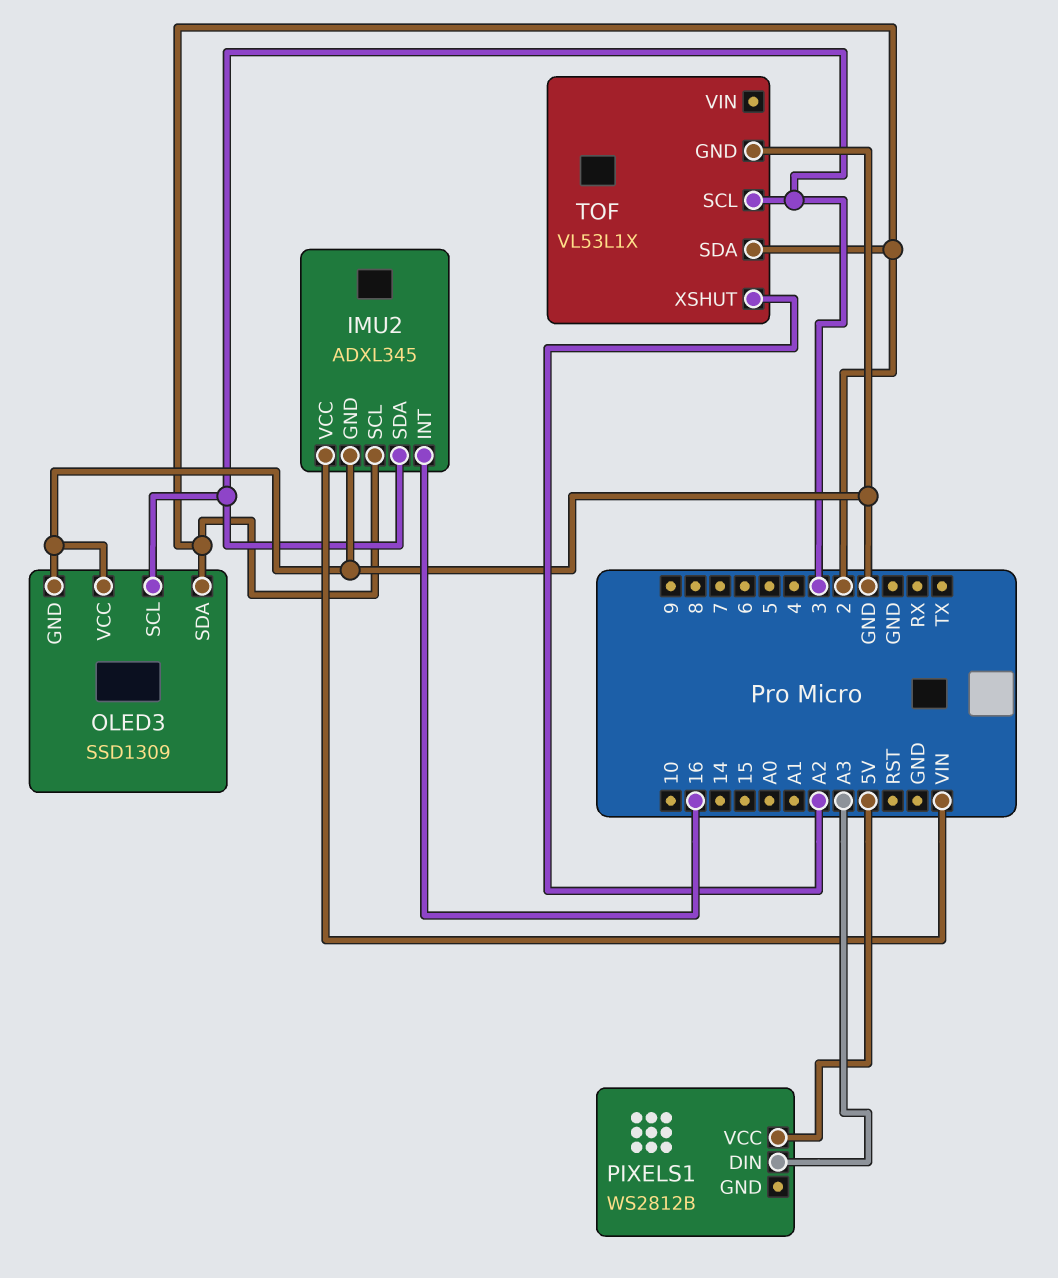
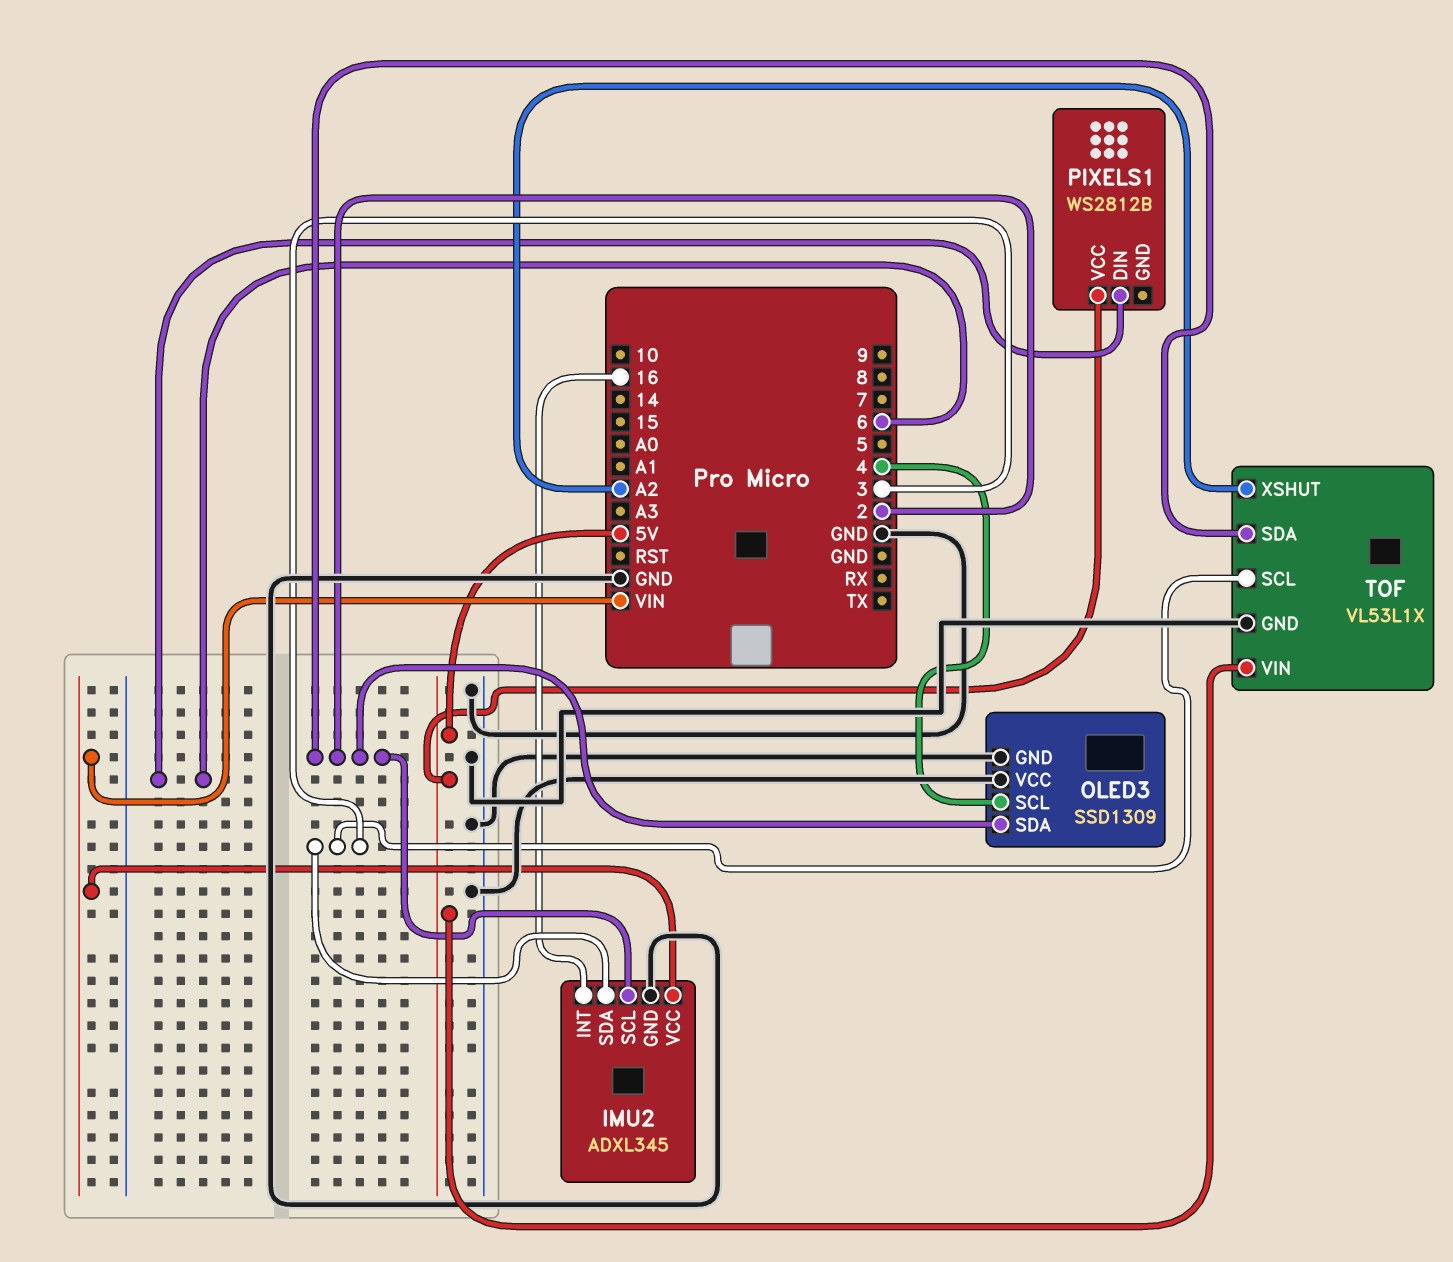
OLED3 pin SCL: 3 -> 4
PIXELS1 pin DIN: A3 -> 6
TOF pin VIN: none -> 5V

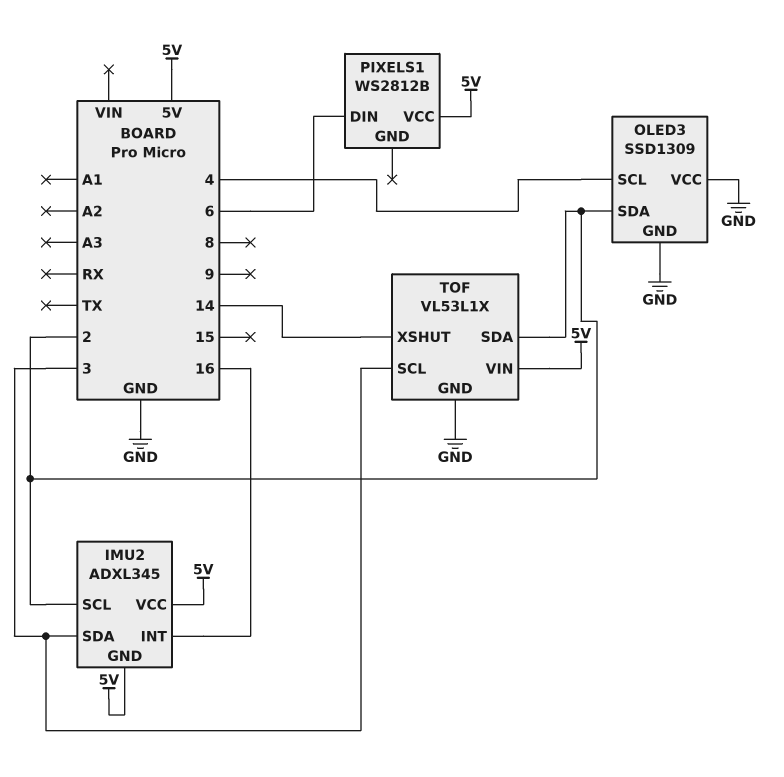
IMU2 pin GND: GND -> 5V
IMU2 pin VCC: VIN -> 5V
TOF pin XSHUT: A2 -> 14

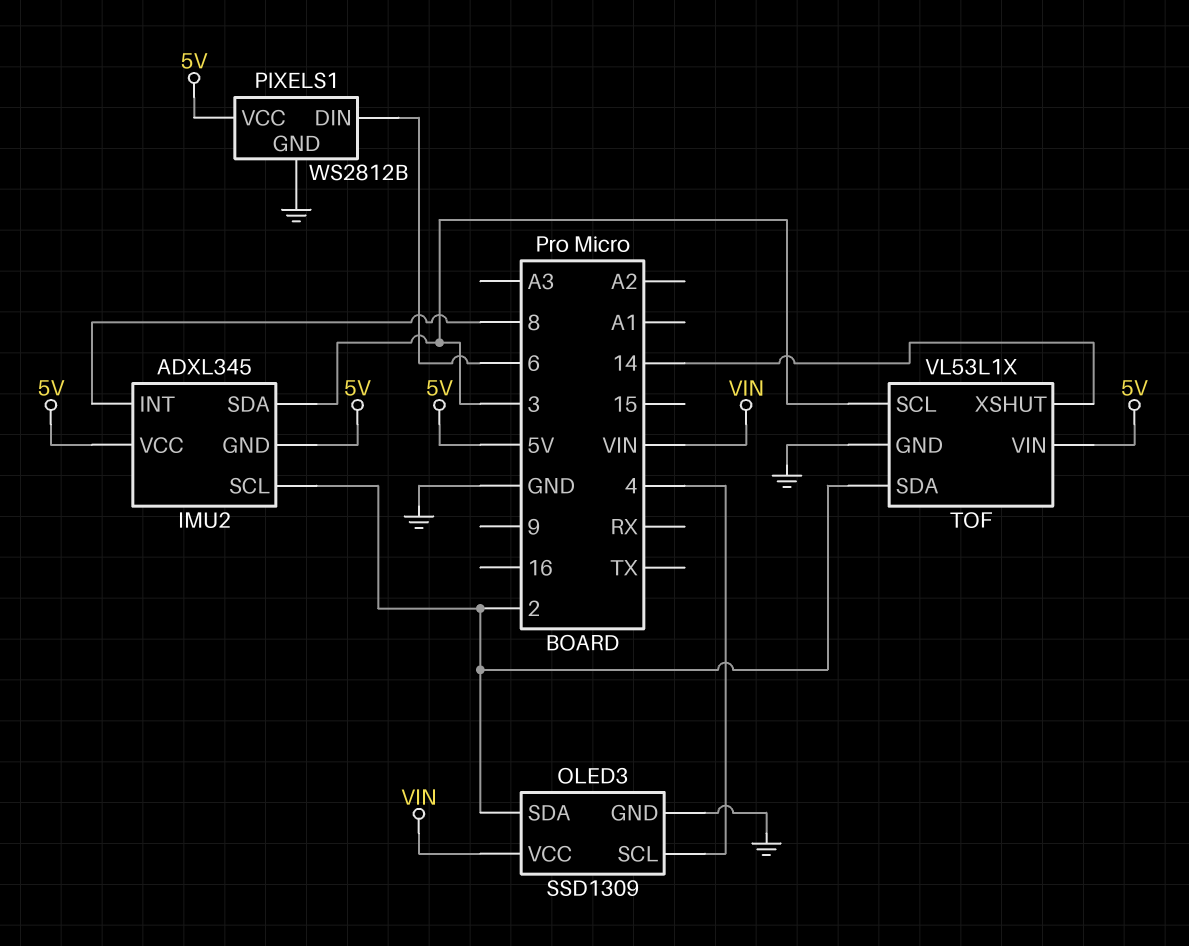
IMU2 pin INT: 16 -> 8
OLED3 pin VCC: GND -> VIN
PIXELS1 pin GND: none -> GND

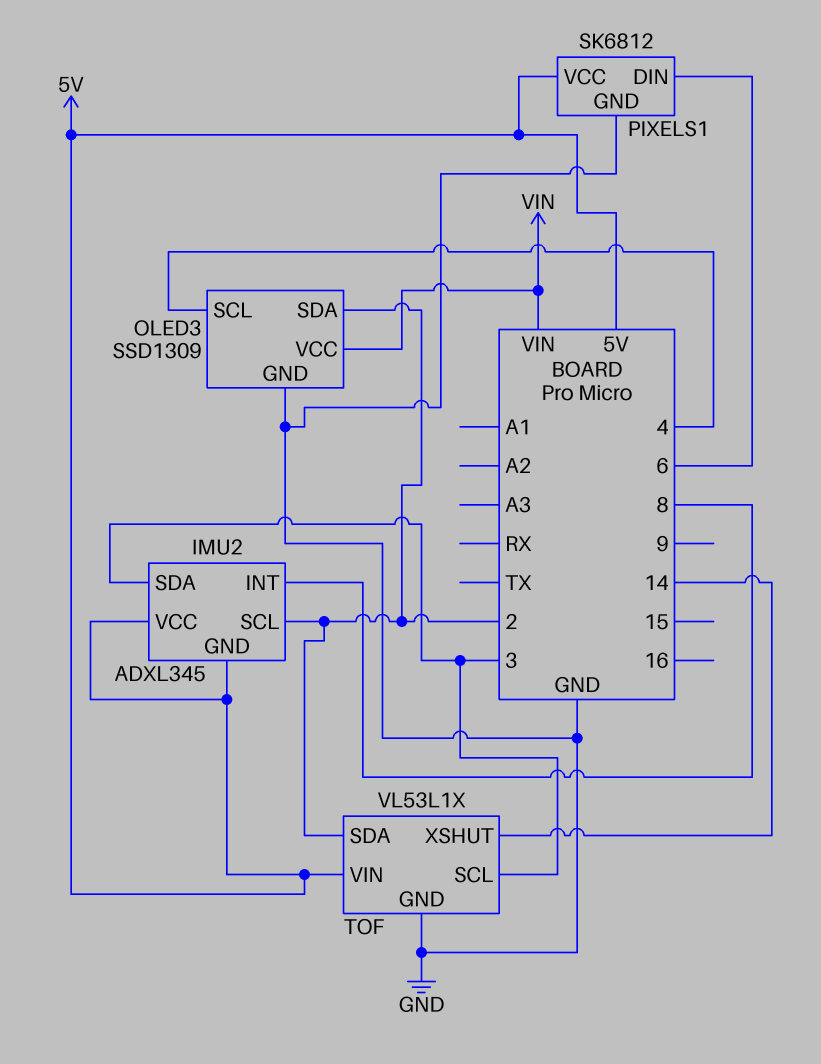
PIXELS1: WS2812B -> SK6812

